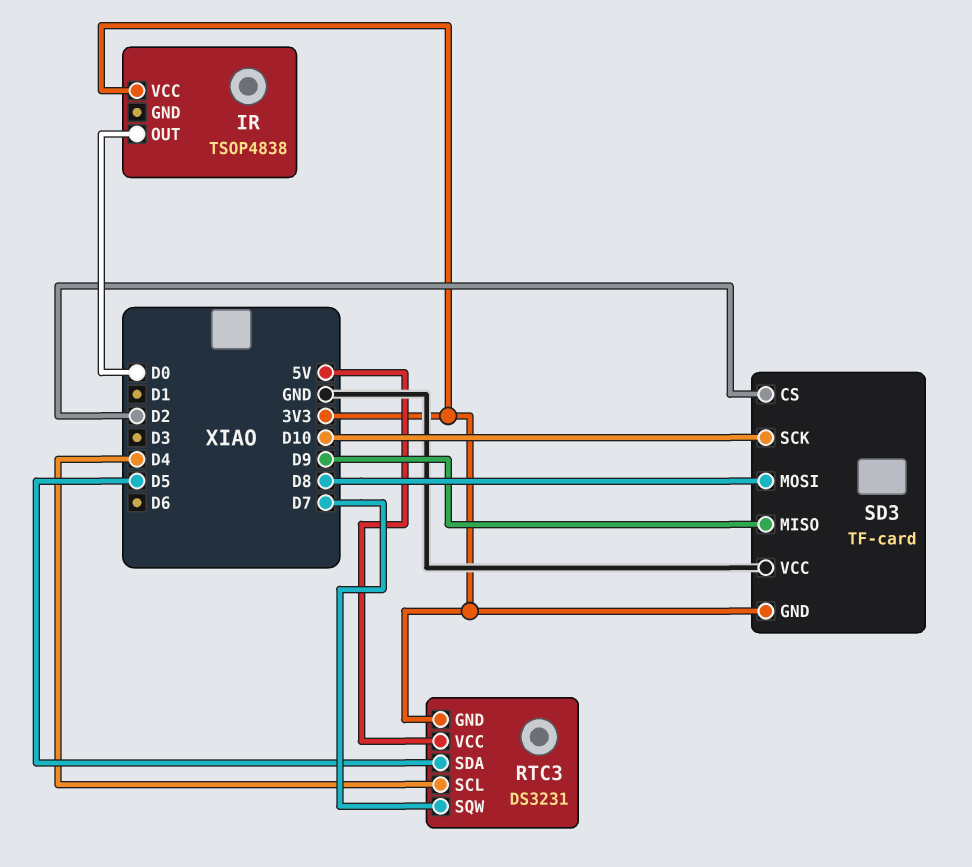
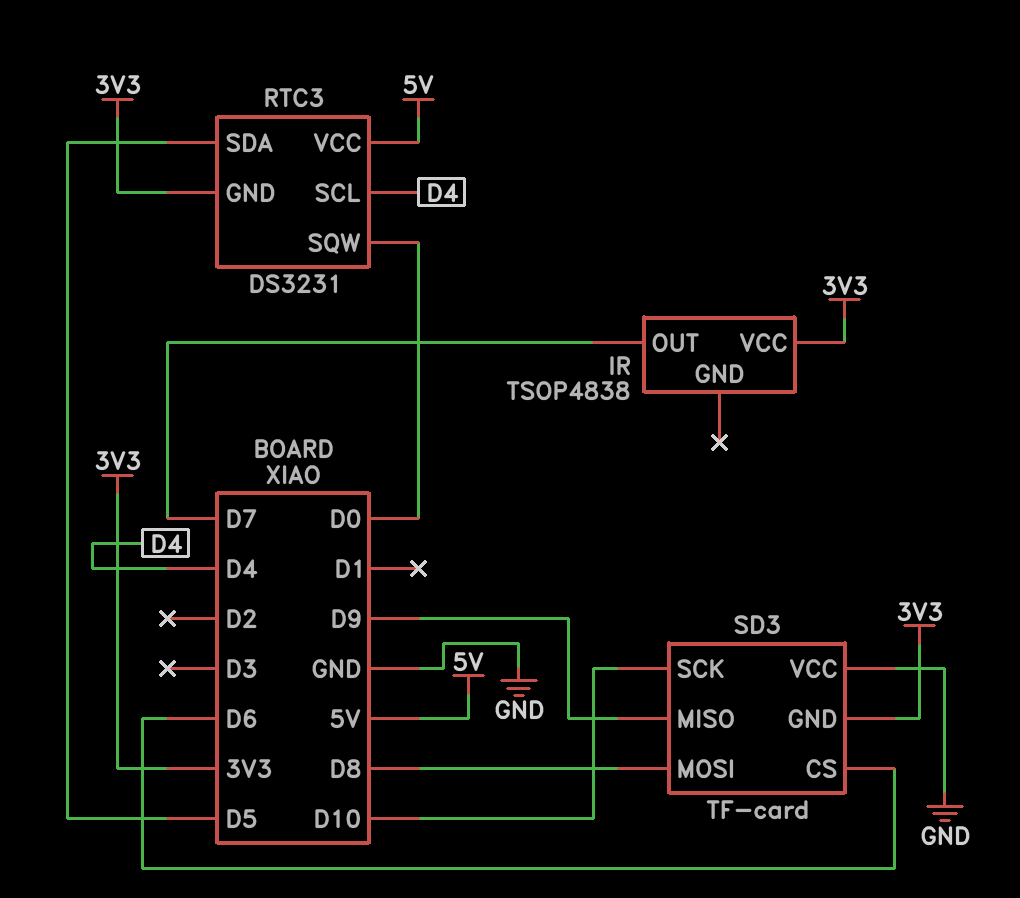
IR pin OUT: D0 -> D7
RTC3 pin SQW: D7 -> D0
SD3 pin CS: D2 -> D6

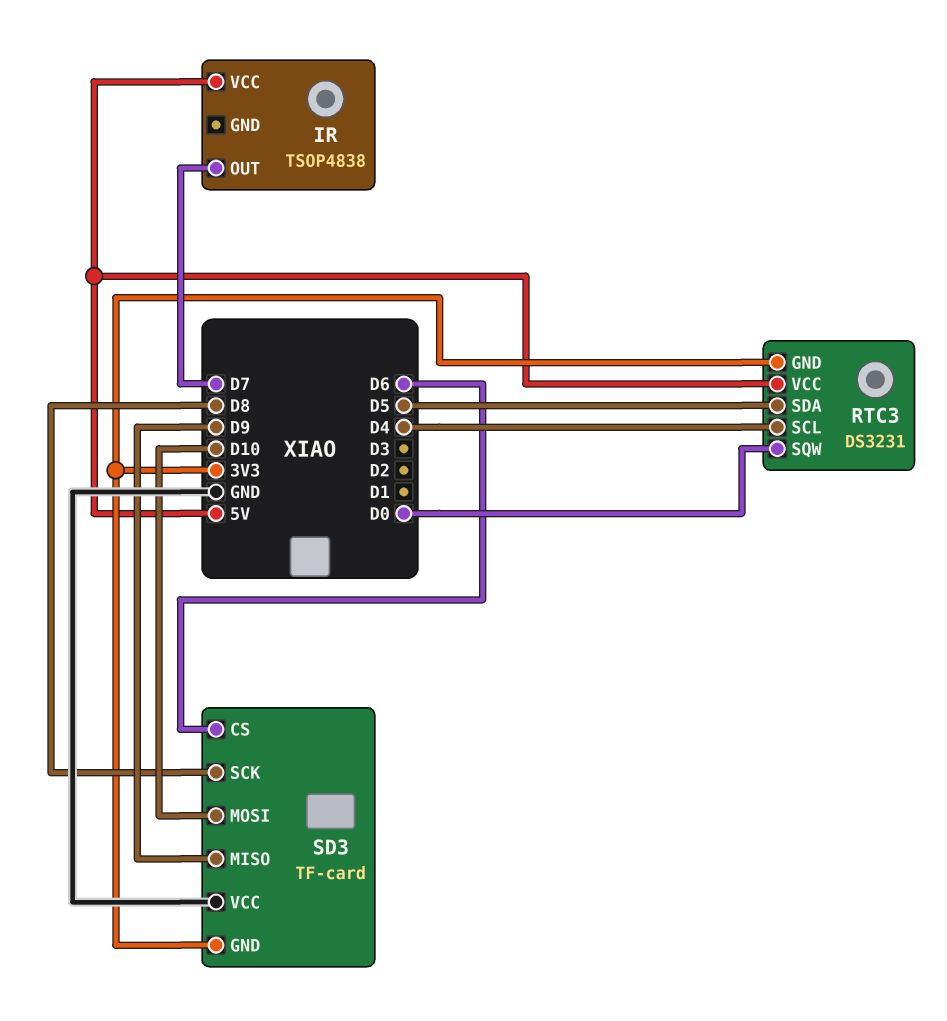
IR pin VCC: 3V3 -> 5V
SD3 pin MOSI: D8 -> D10
SD3 pin SCK: D10 -> D8

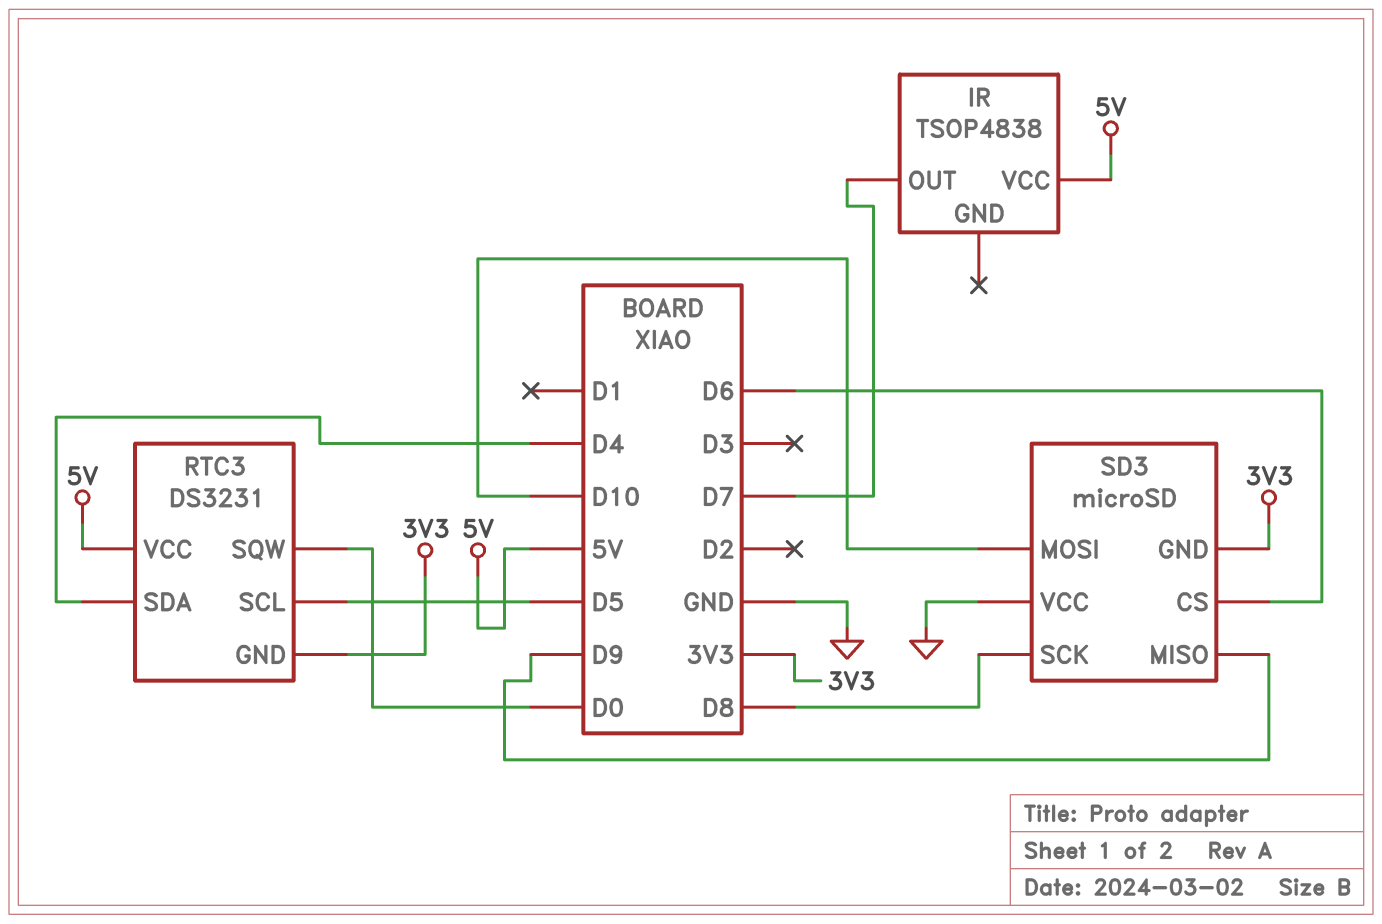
RTC3 pin SCL: D4 -> D5
RTC3 pin SDA: D5 -> D4
SD3: TF-card -> microSD

